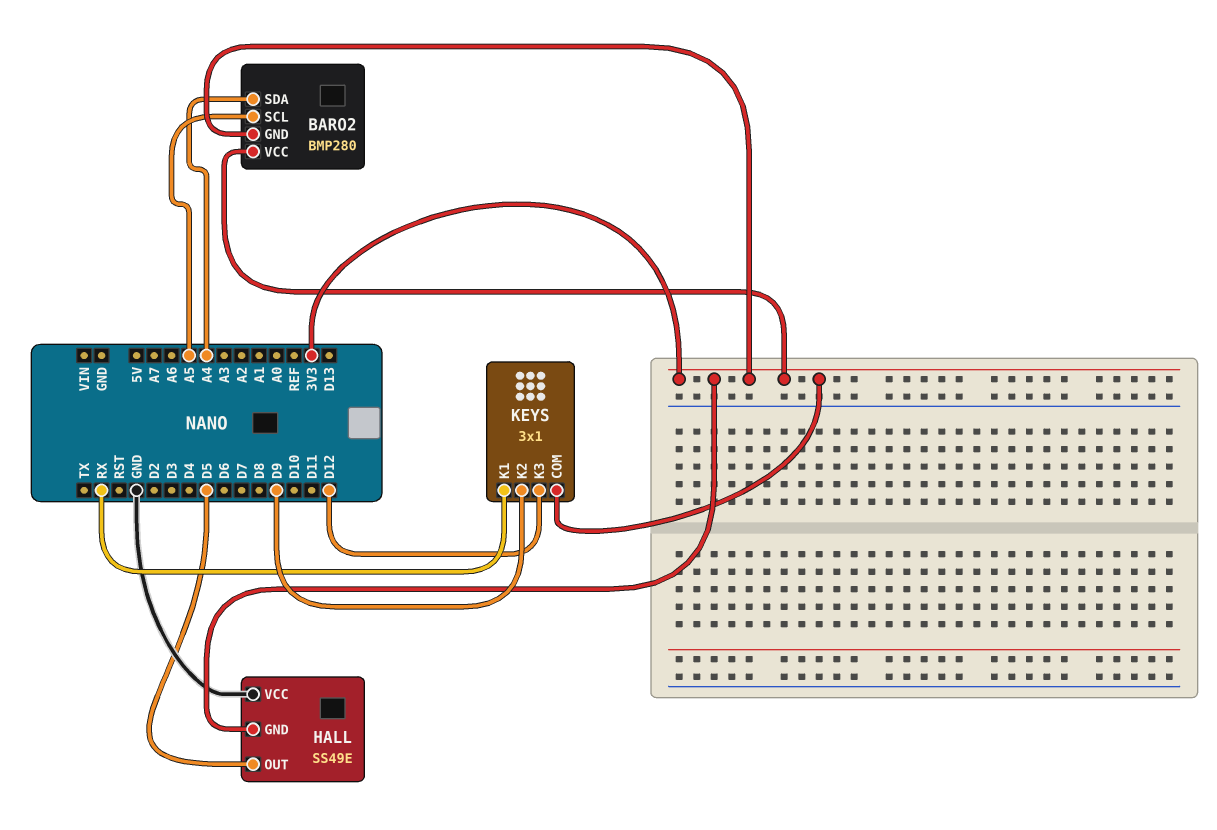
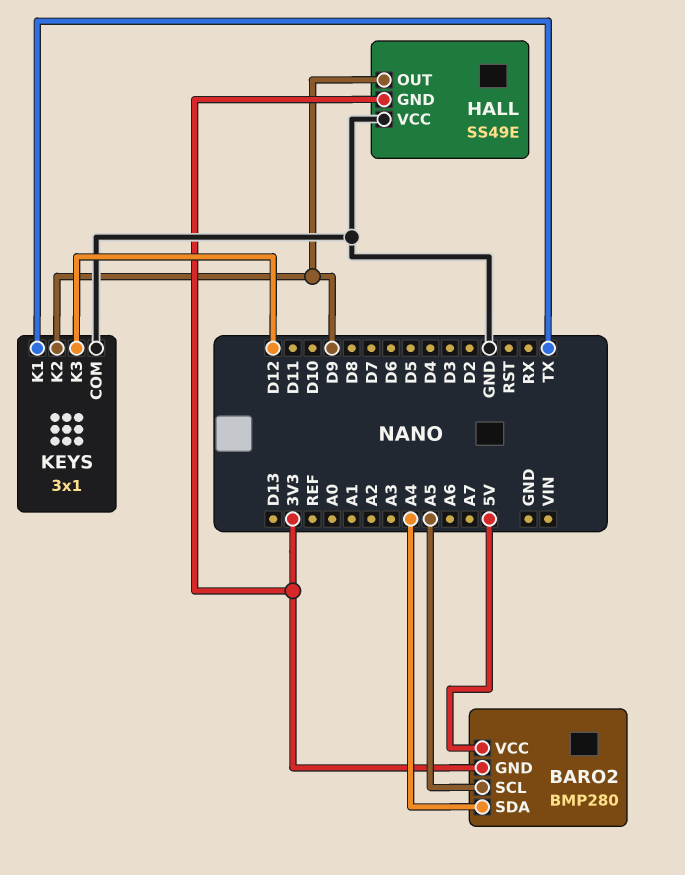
BARO2 pin VCC: 3V3 -> 5V
HALL pin OUT: D5 -> D9
KEYS pin COM: 3V3 -> GND
KEYS pin K1: RX -> TX

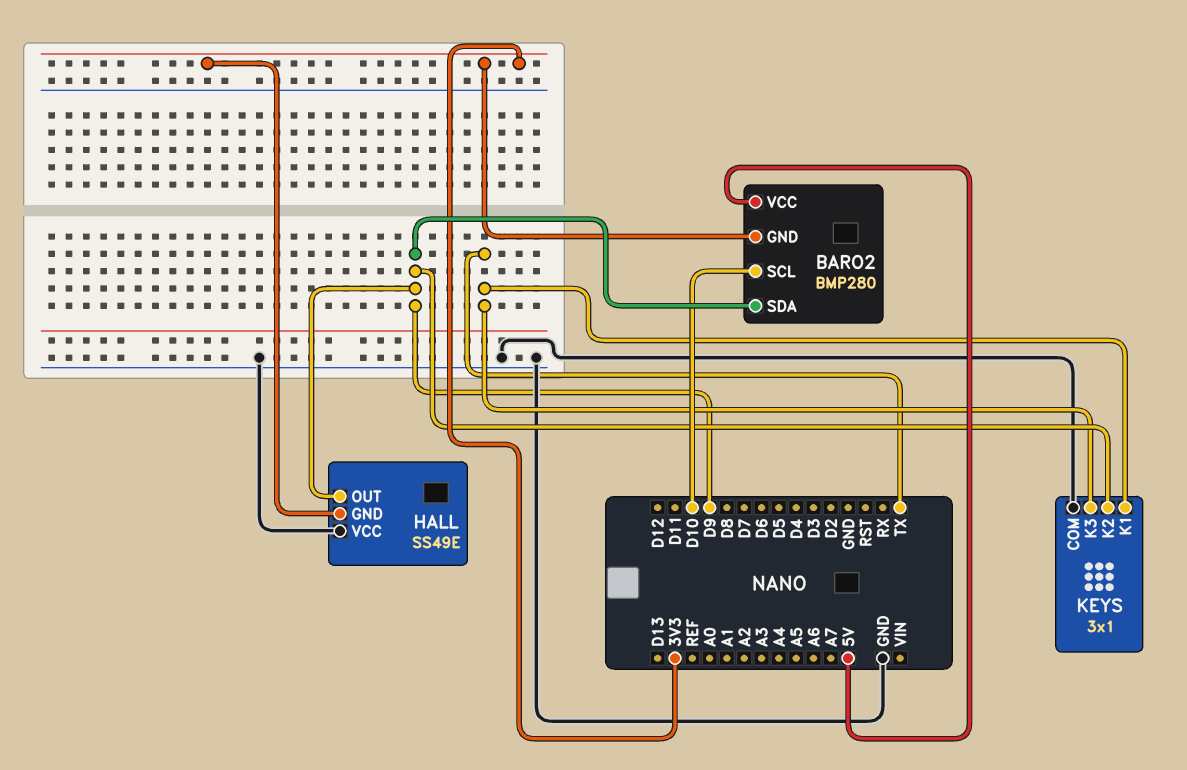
BARO2 pin SCL: A5 -> D10
BARO2 pin SDA: A4 -> D9
KEYS pin K3: D12 -> TX

